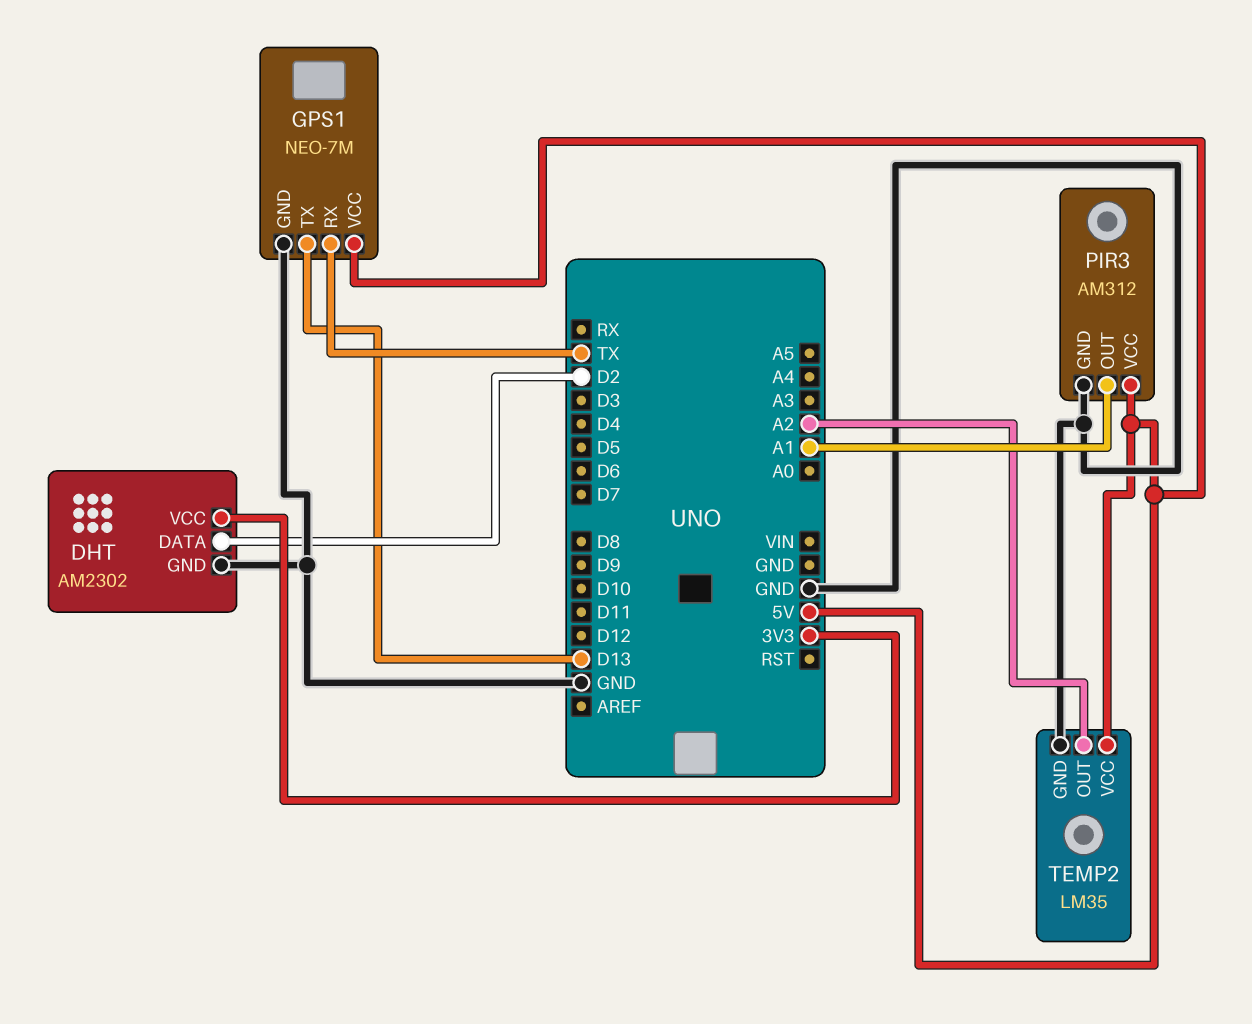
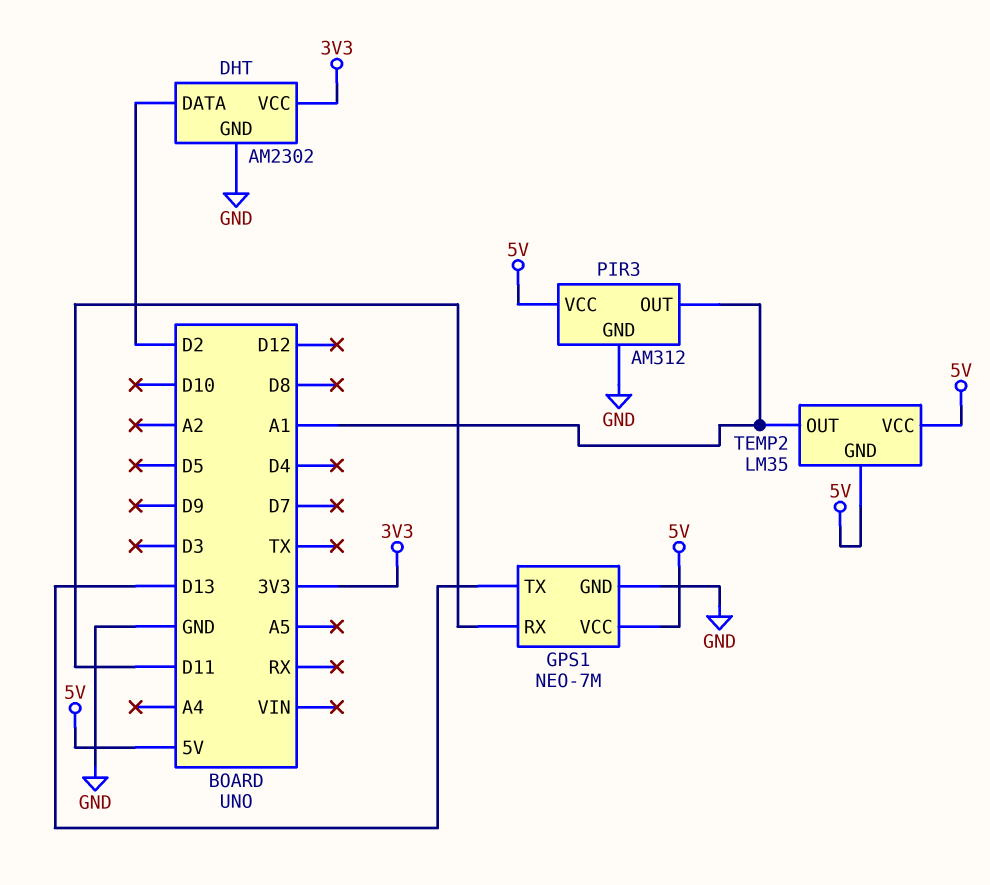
GPS1 pin RX: TX -> D11
TEMP2 pin GND: GND -> 5V
TEMP2 pin OUT: A2 -> A1

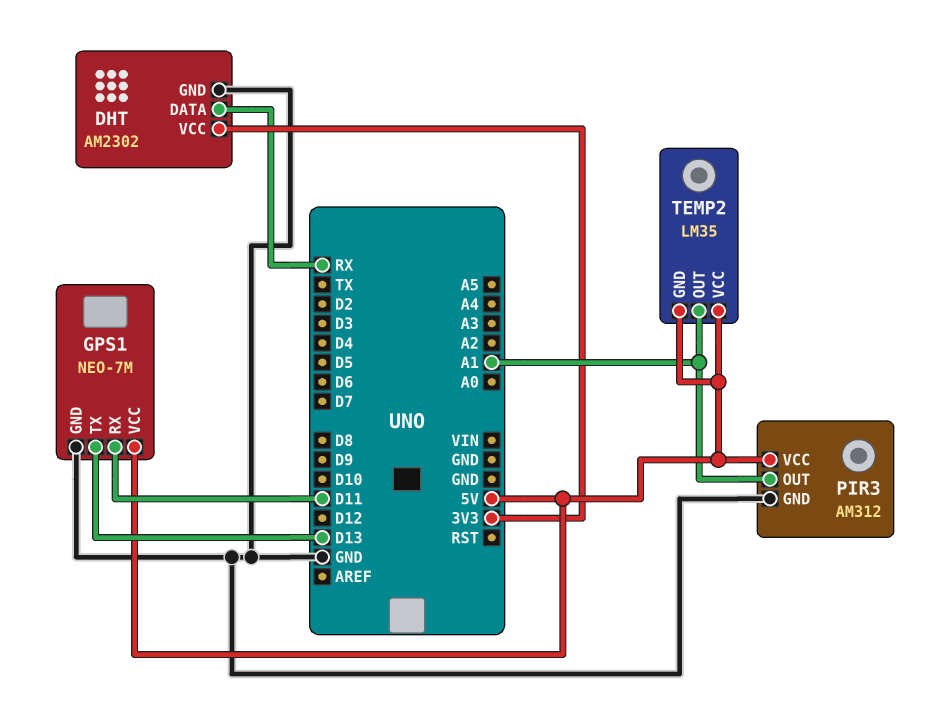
DHT pin DATA: D2 -> RX

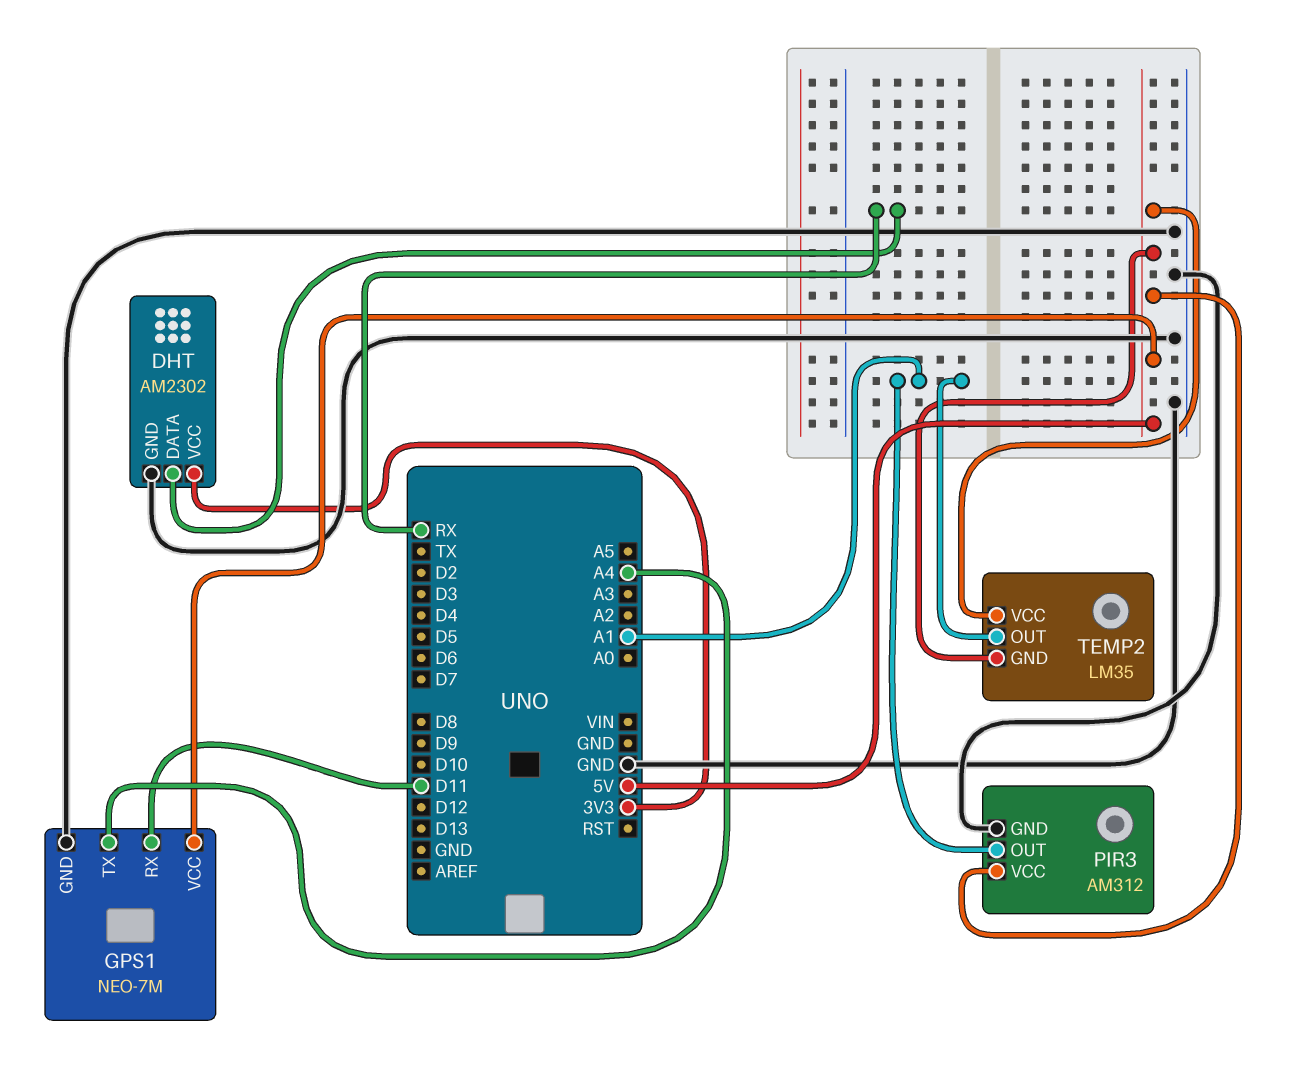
GPS1 pin TX: D13 -> A4

